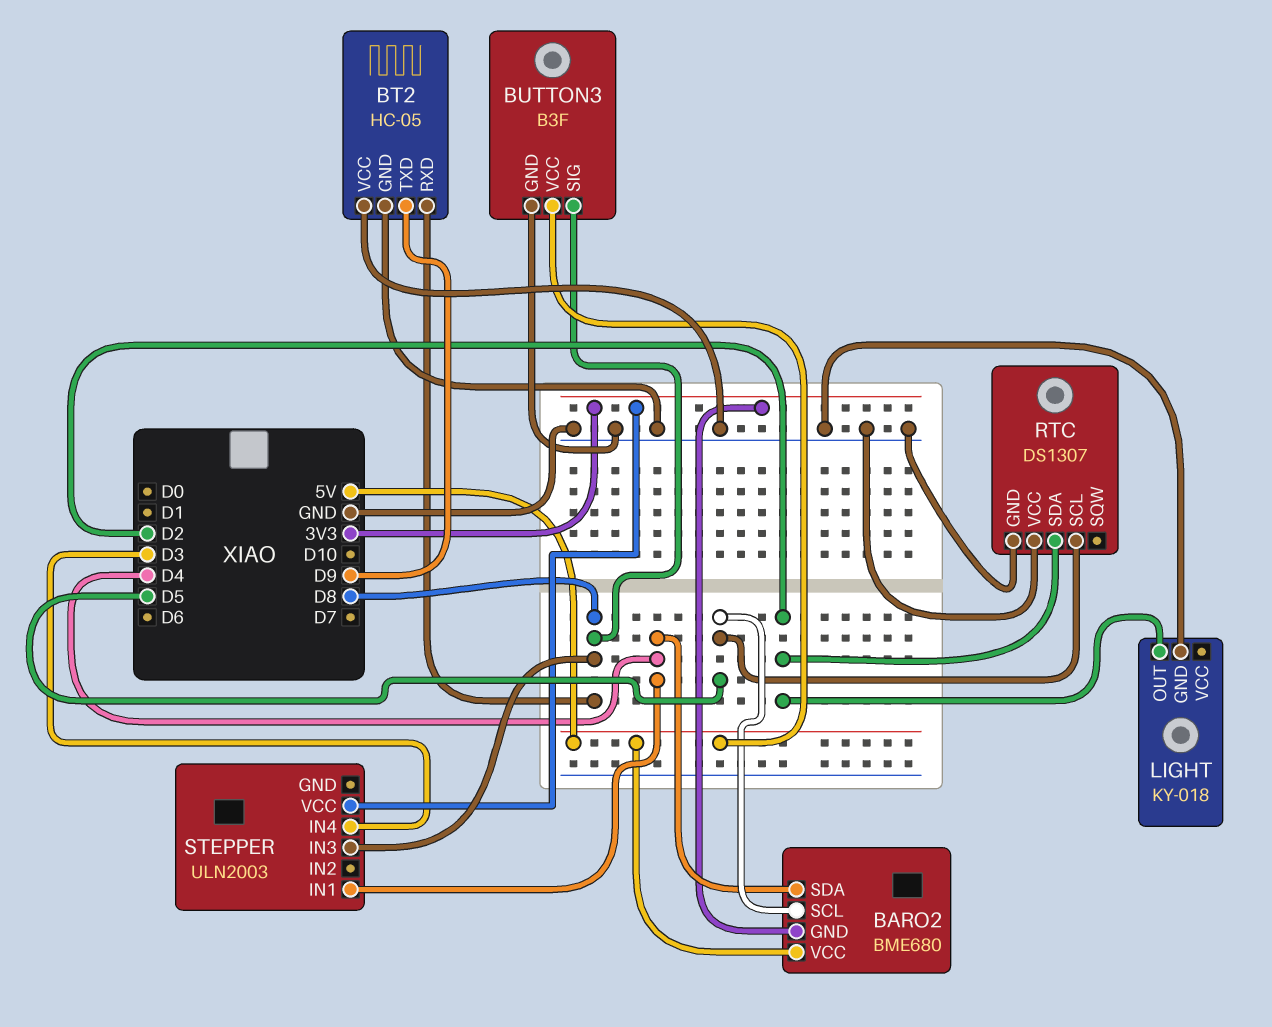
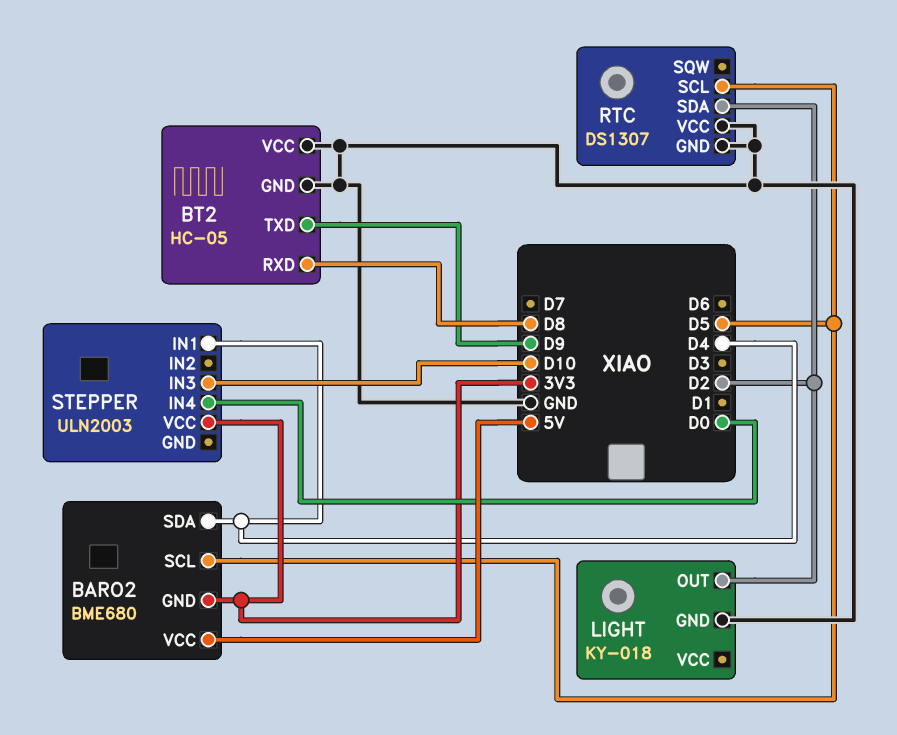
BUTTON3: B3F -> none
BUTTON3 pin GND: GND -> none
BUTTON3 pin SIG: D8 -> none
BUTTON3 pin VCC: 5V -> none
STEPPER pin IN3: D8 -> D10
STEPPER pin IN4: D3 -> D0

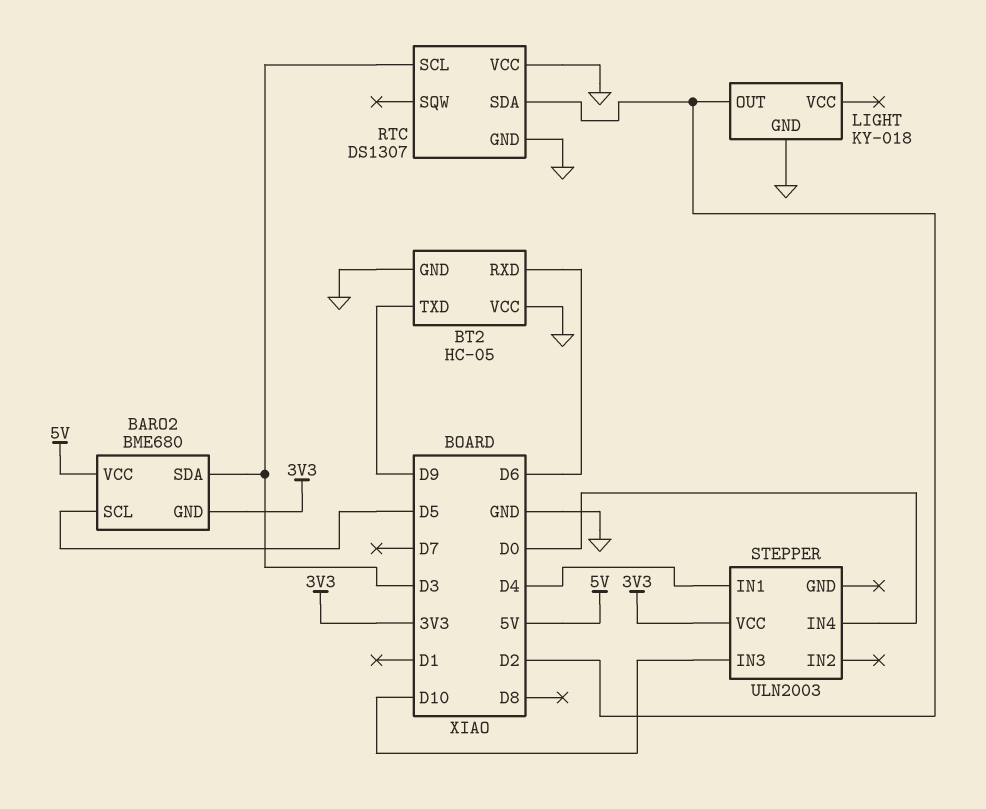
BARO2 pin SDA: D4 -> D3
BT2 pin RXD: D8 -> D6
RTC pin SCL: D5 -> D3

